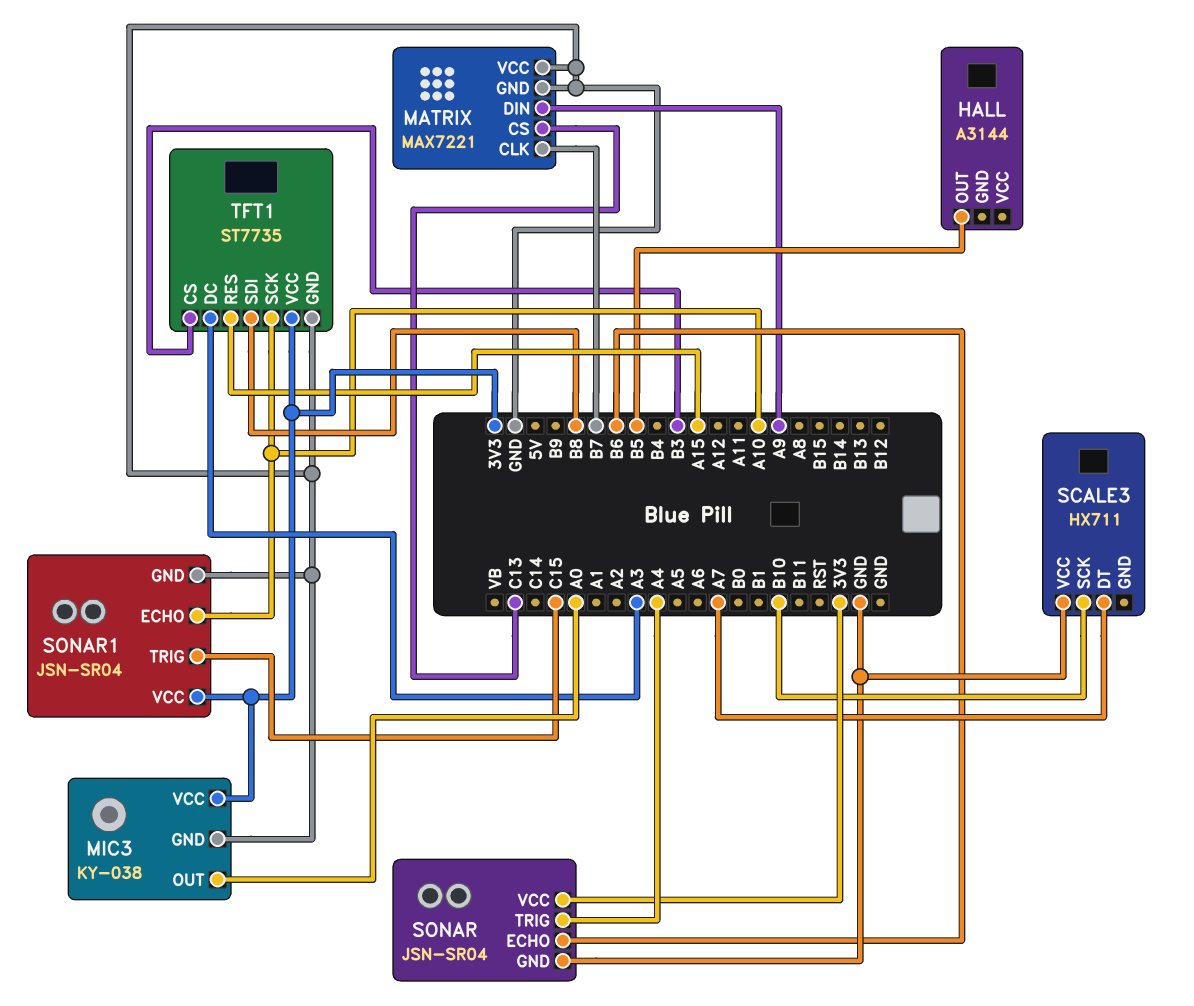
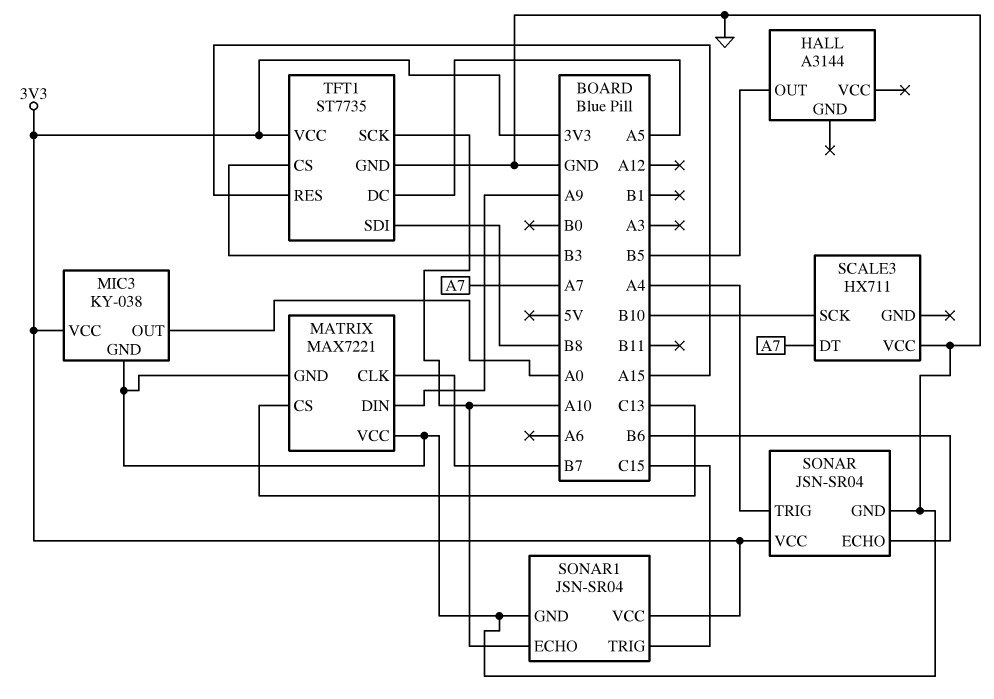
TFT1 pin DC: A3 -> A5

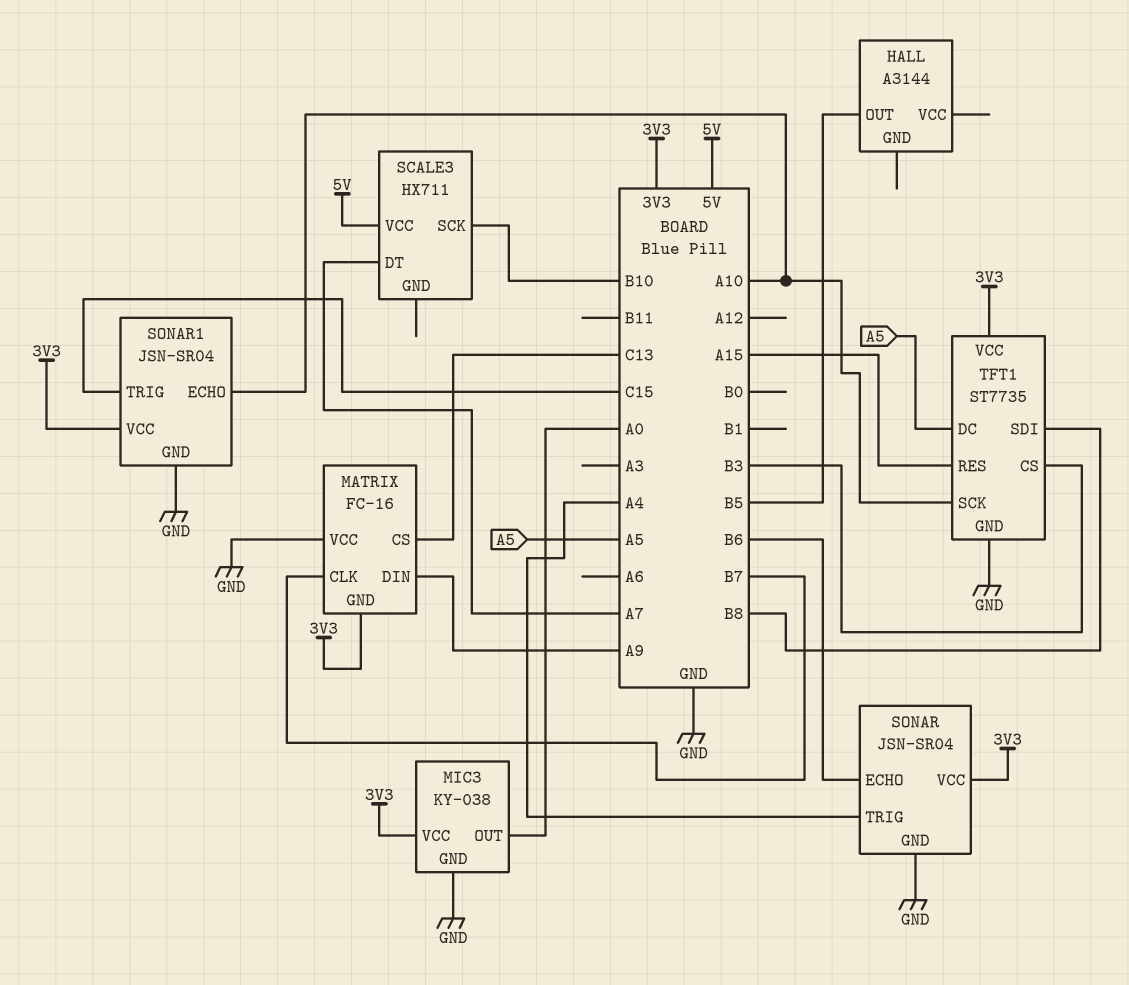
MATRIX: MAX7221 -> FC-16
MATRIX pin GND: GND -> 3V3
SCALE3 pin VCC: GND -> 5V

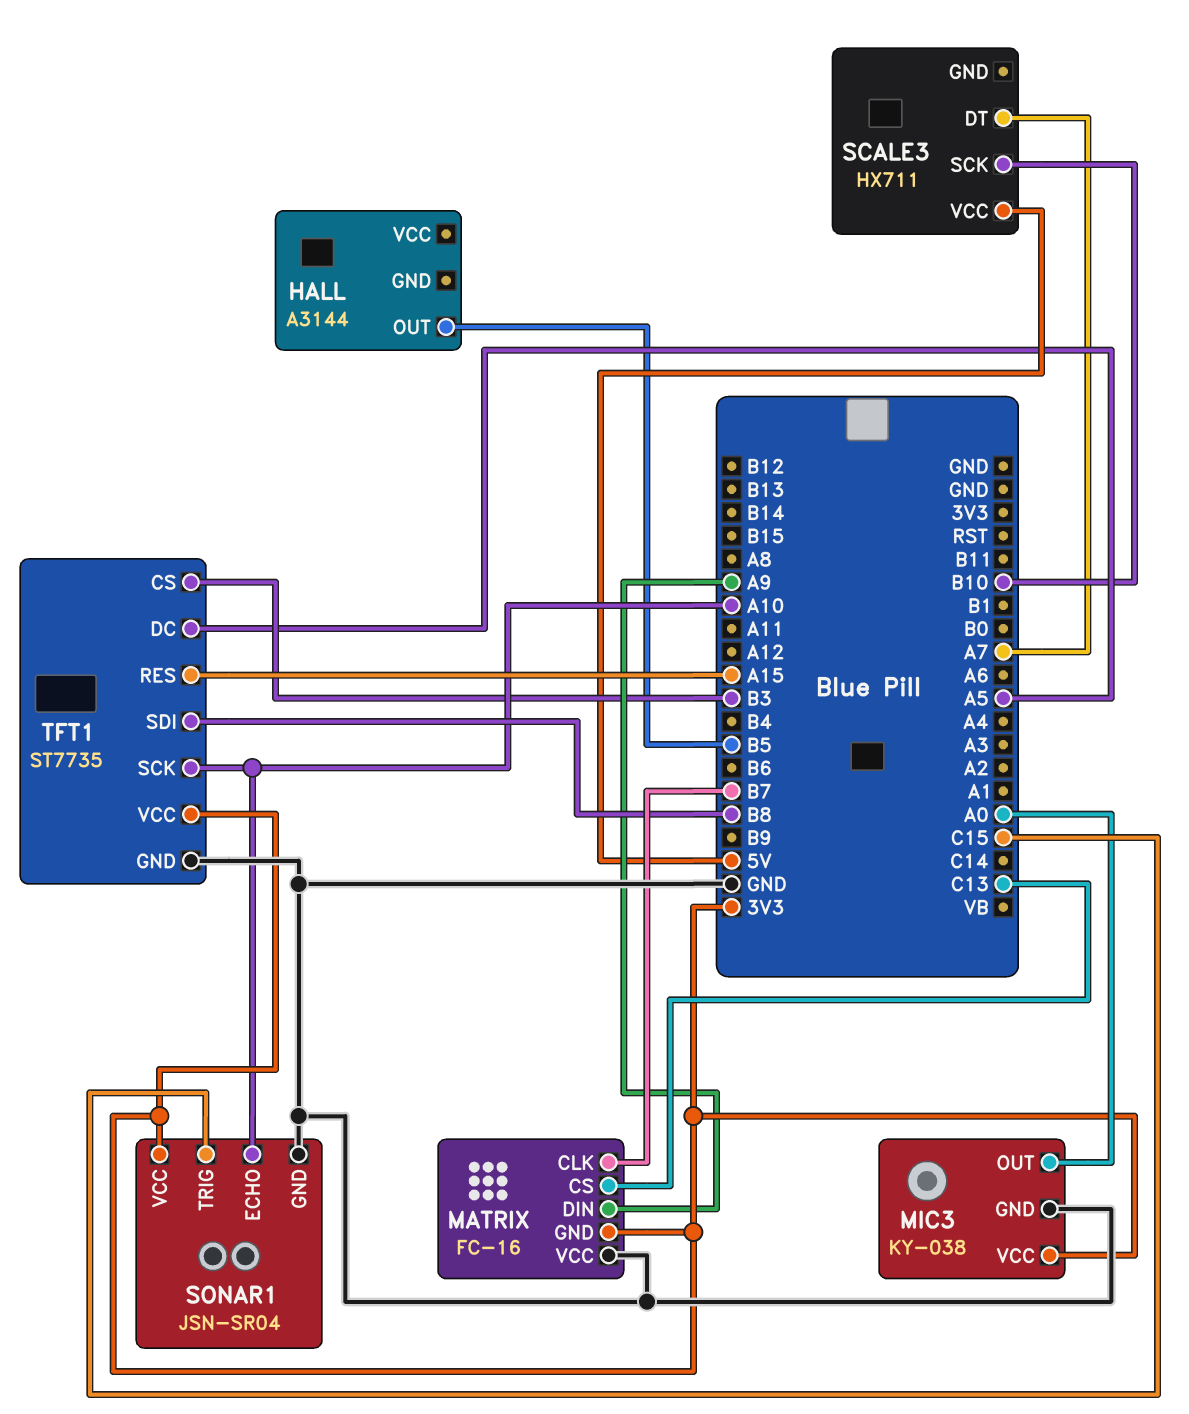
SONAR: JSN-SR04 -> none
SONAR pin ECHO: B6 -> none
SONAR pin GND: GND -> none
SONAR pin TRIG: A4 -> none
SONAR pin VCC: 3V3 -> none

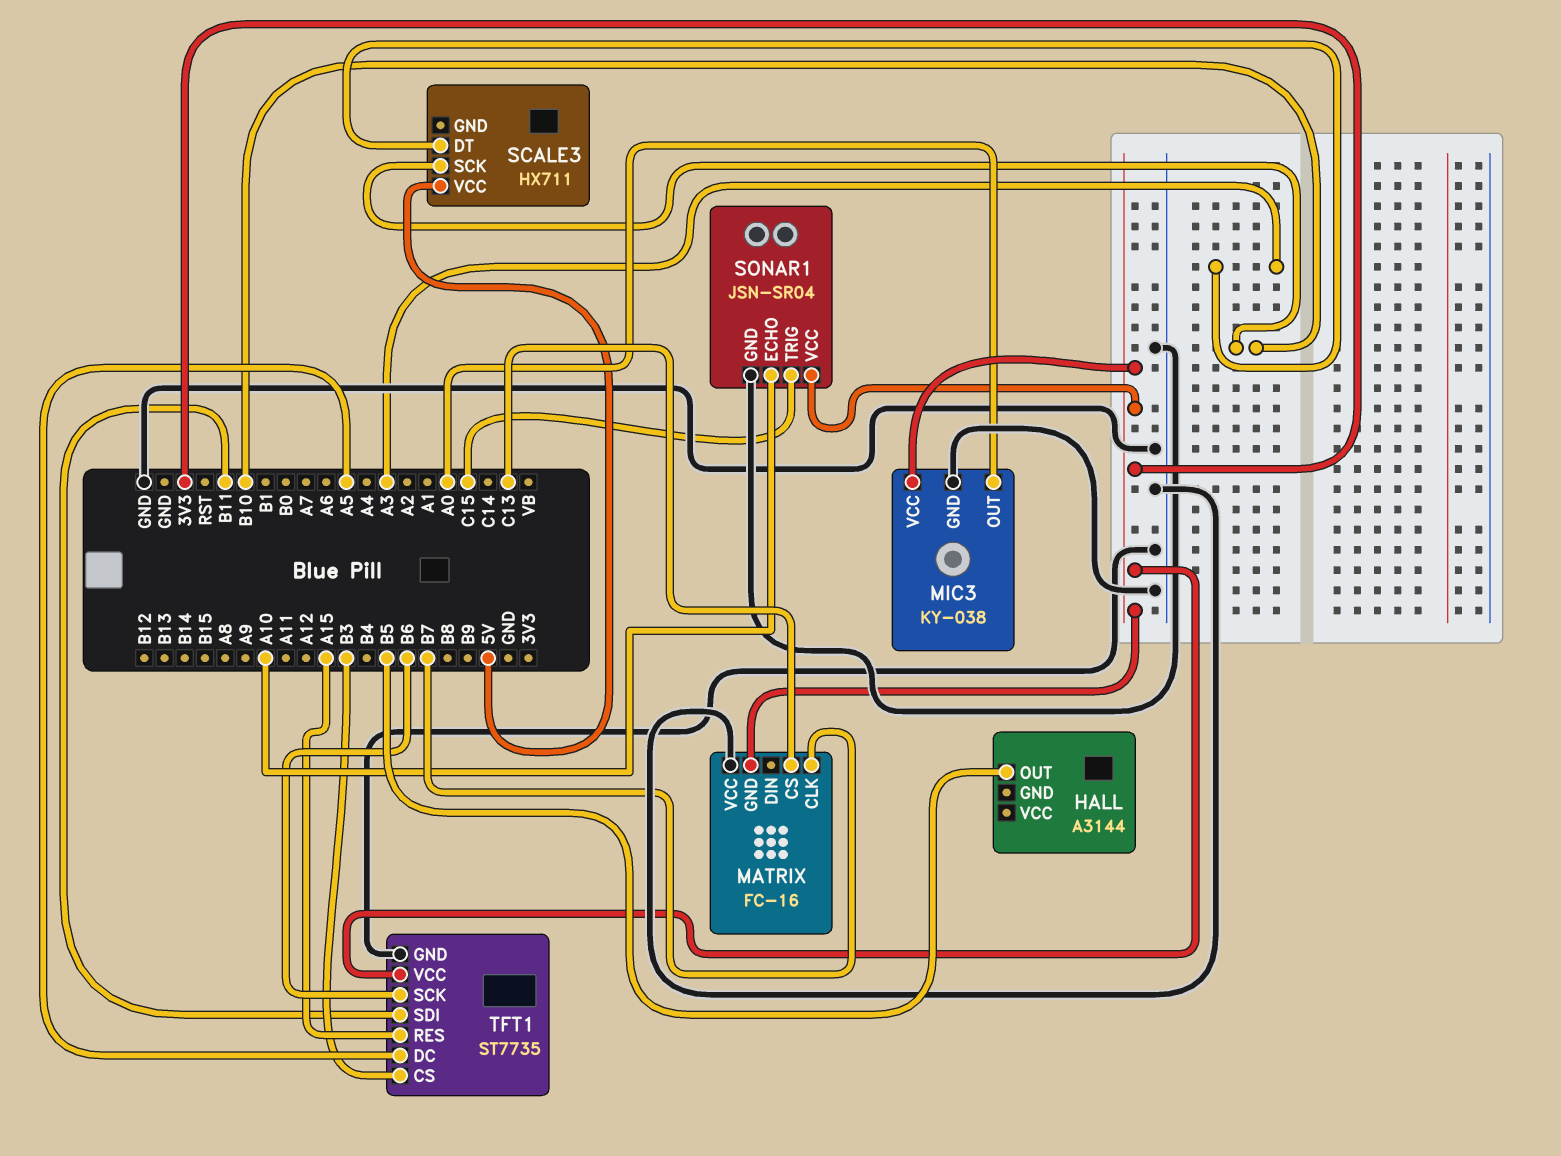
MATRIX pin DIN: A9 -> none
SCALE3 pin DT: A7 -> A3
TFT1 pin SCK: A10 -> B6
TFT1 pin SDI: B8 -> B11

